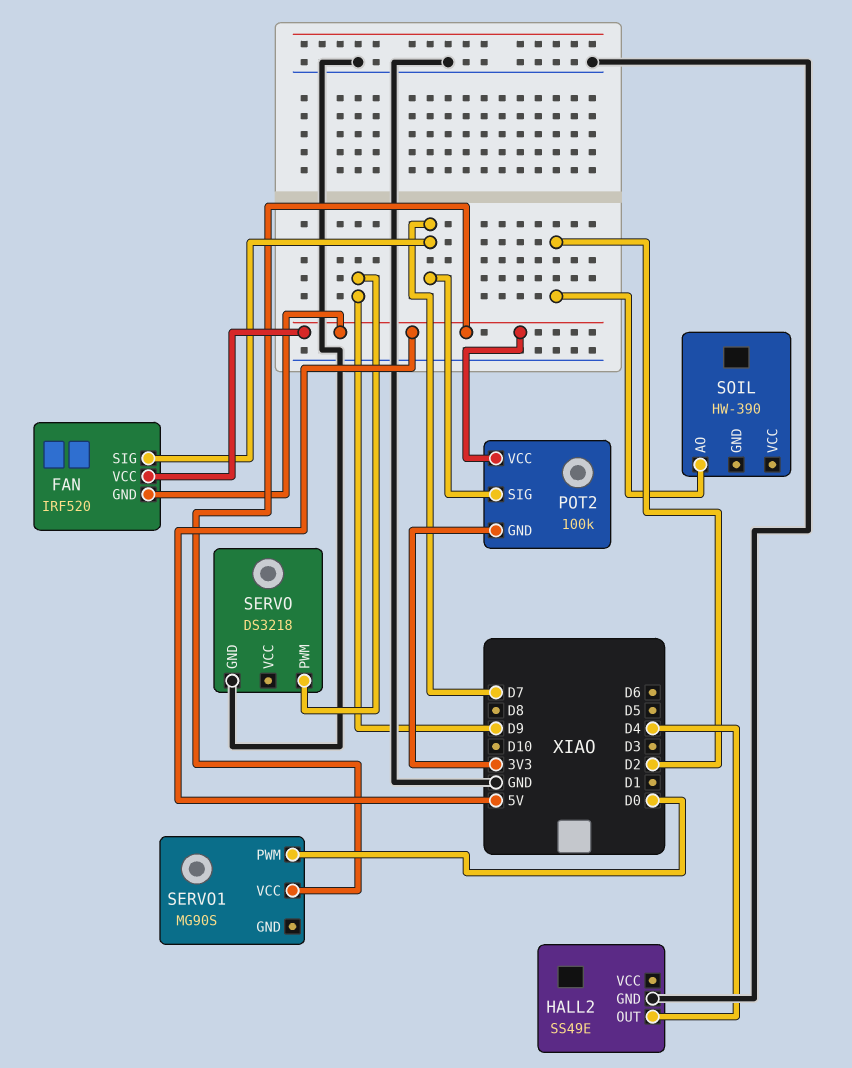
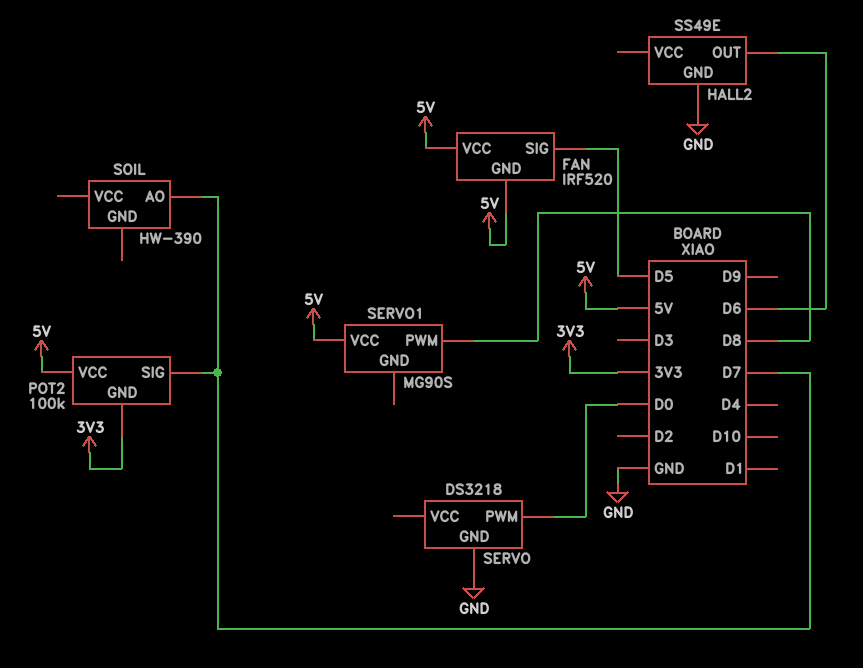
FAN pin SIG: D7 -> D5
HALL2 pin OUT: D4 -> D6
SERVO pin PWM: D9 -> D0
SERVO1 pin PWM: D0 -> D8
SOIL pin AO: D2 -> D7

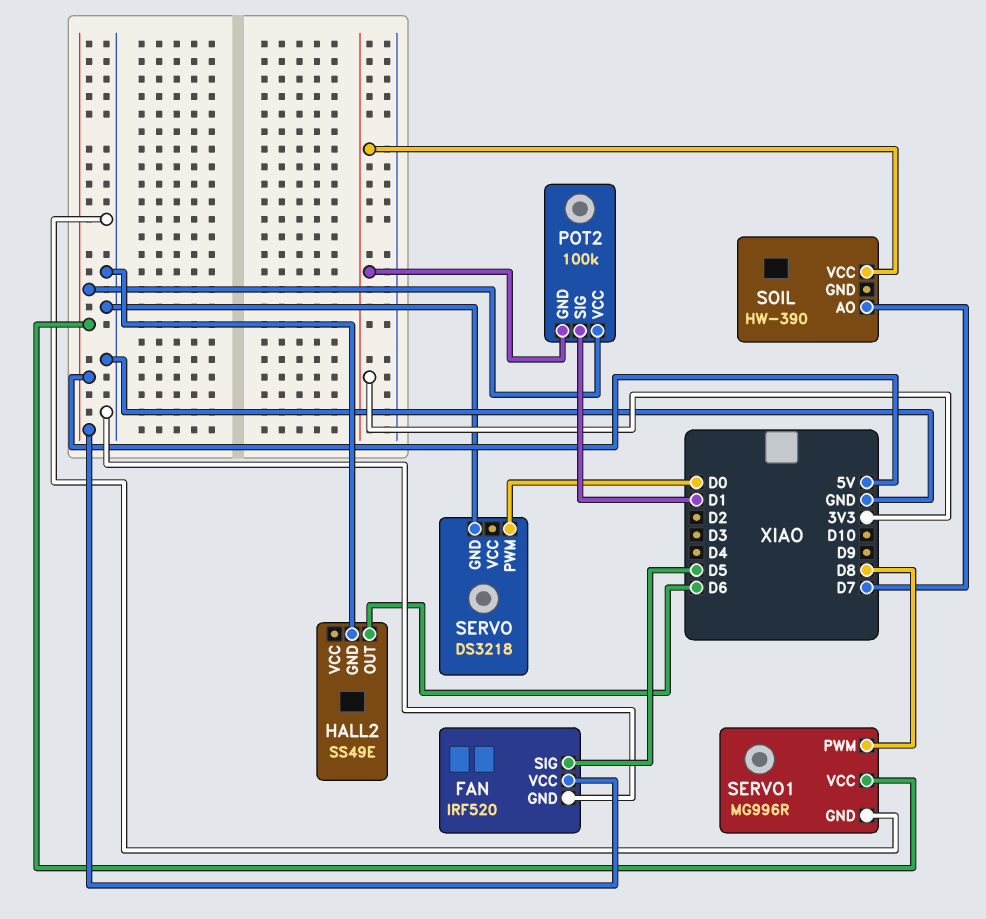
FAN pin GND: 5V -> GND
POT2 pin SIG: D7 -> D1
SERVO1: MG90S -> MG996R
SERVO1 pin GND: none -> GND
SOIL pin VCC: none -> 3V3

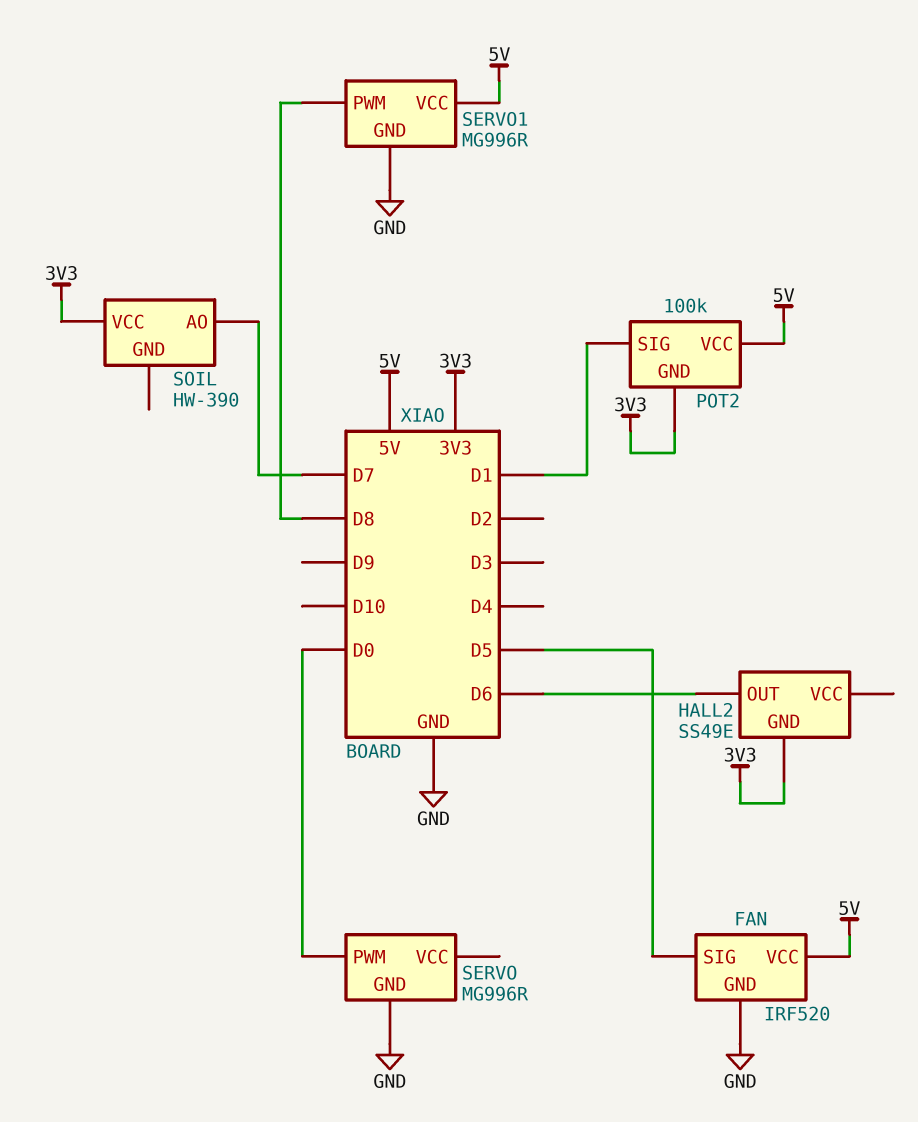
HALL2 pin GND: GND -> 3V3
SERVO: DS3218 -> MG996R

